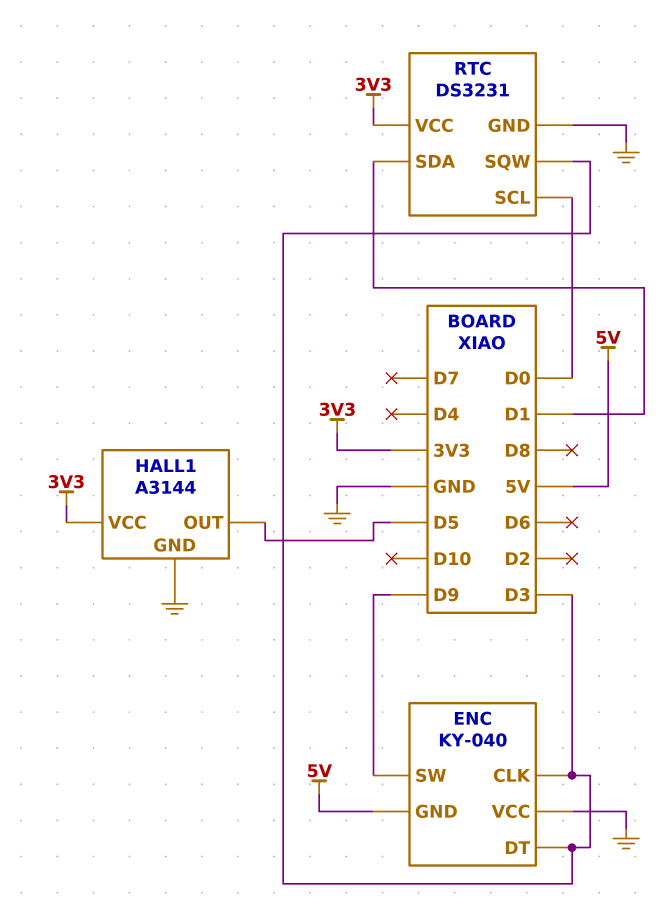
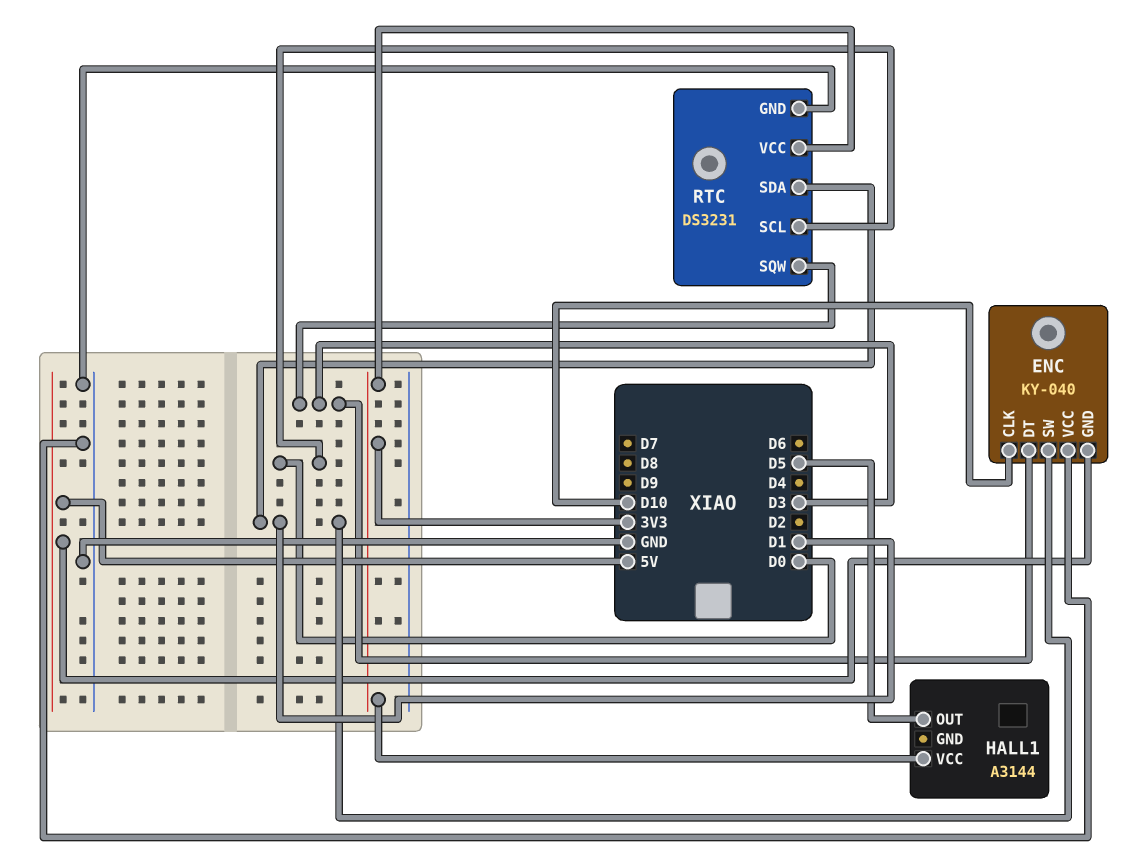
ENC pin CLK: D3 -> D10
ENC pin SW: D9 -> D1
HALL1 pin GND: GND -> none

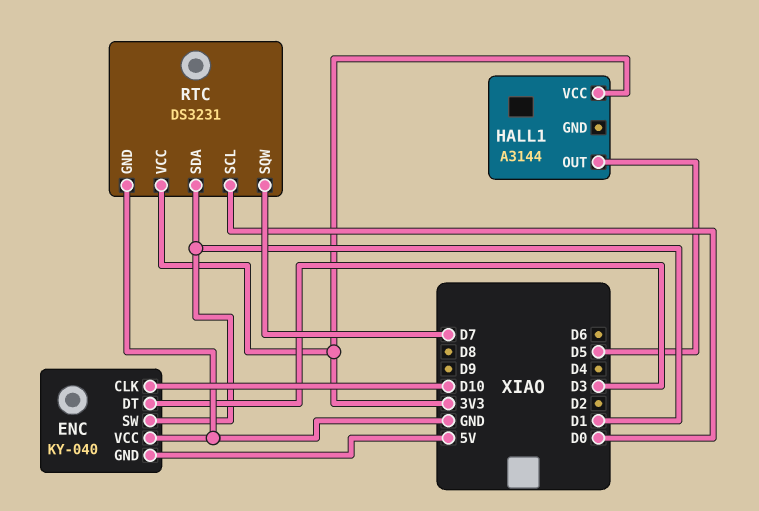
RTC pin SQW: D3 -> D7

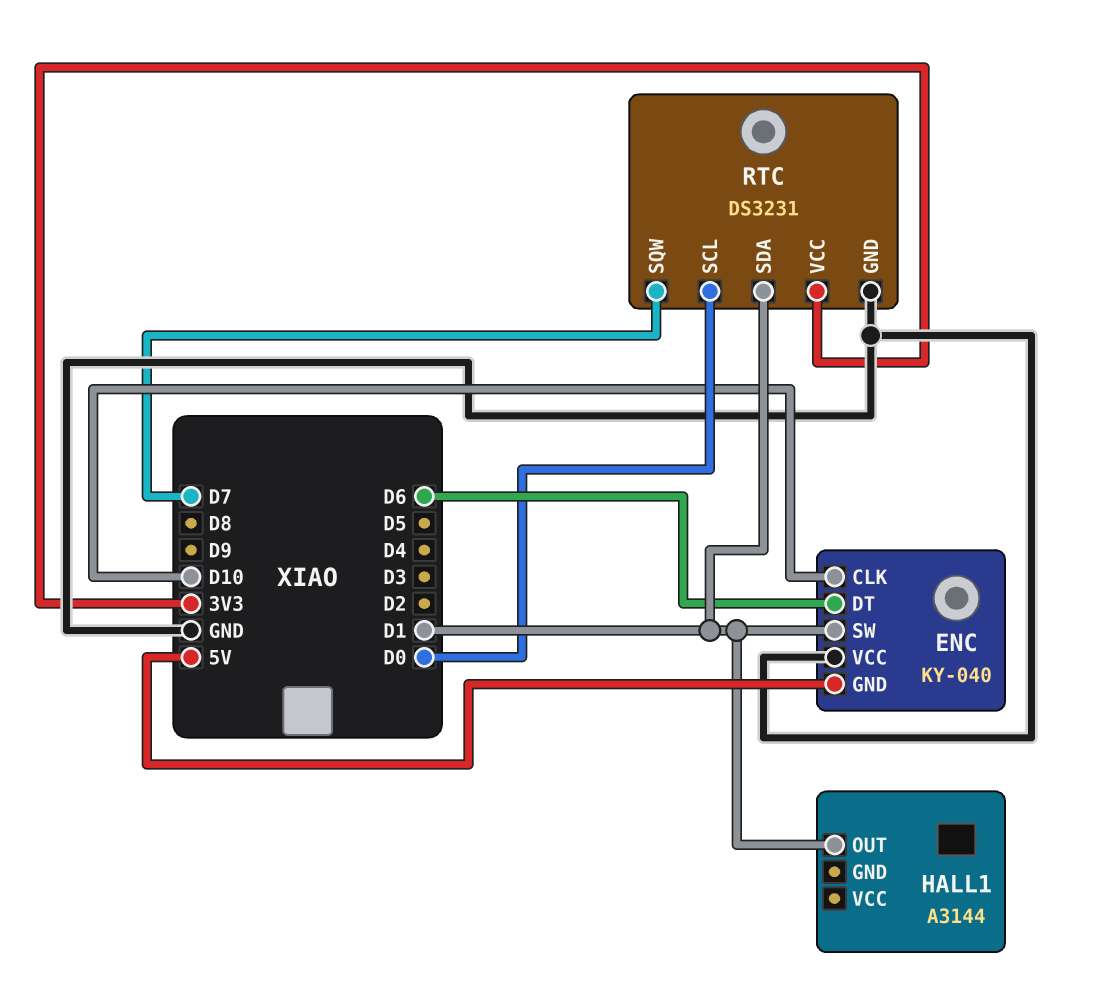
ENC pin DT: D3 -> D6
HALL1 pin OUT: D5 -> D1
HALL1 pin VCC: 3V3 -> none

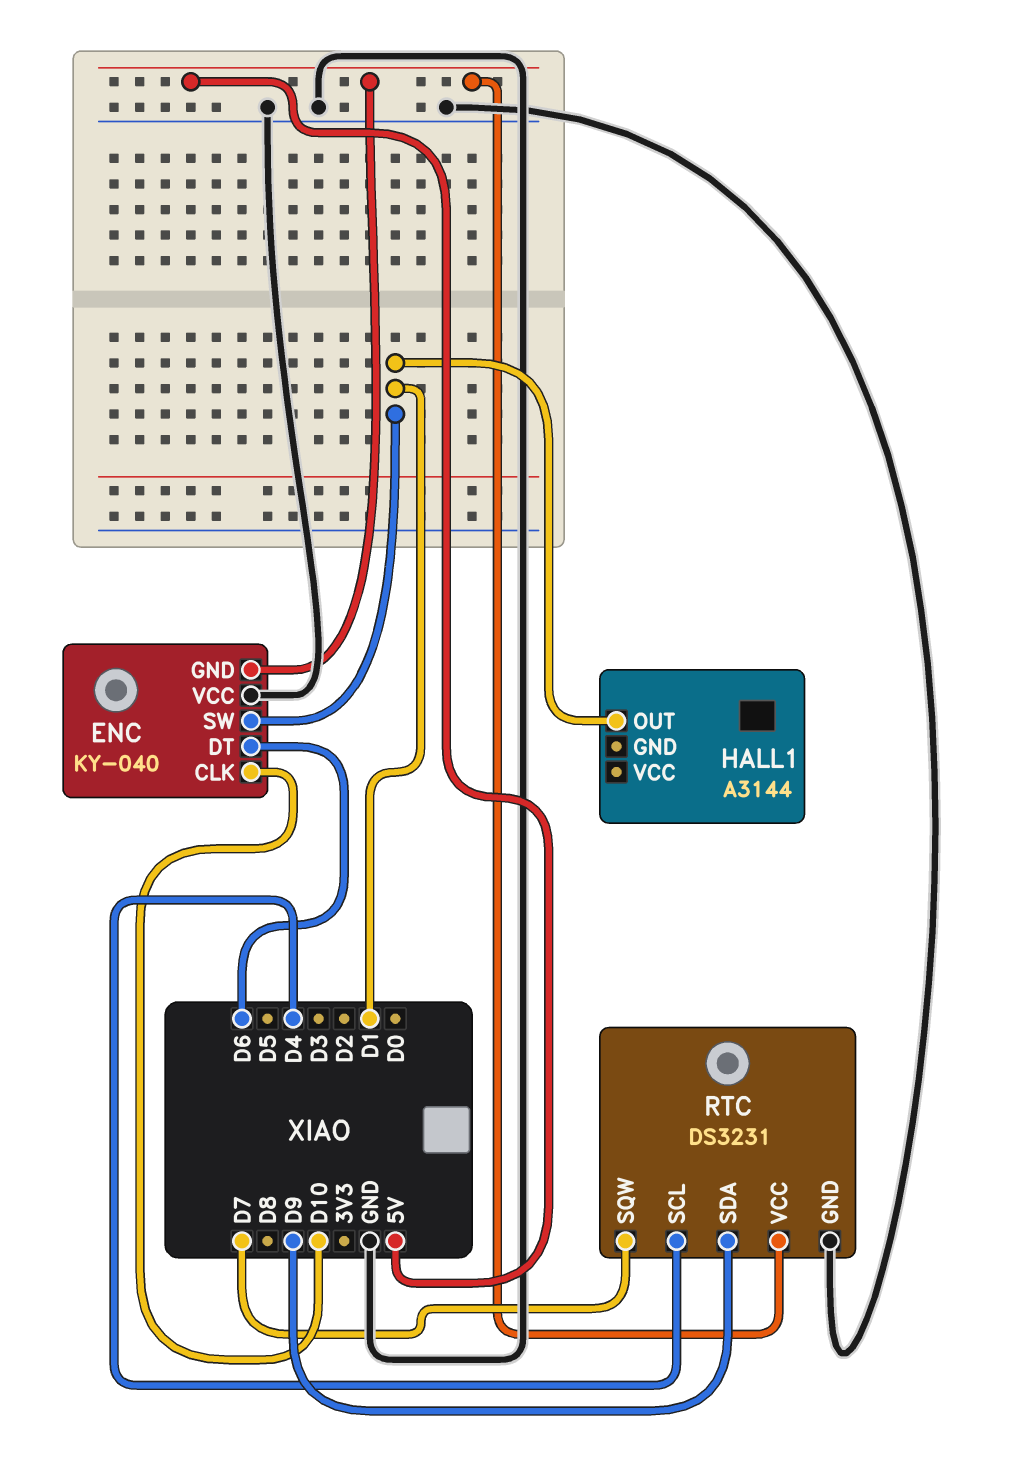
RTC pin SCL: D0 -> D4
RTC pin SDA: D1 -> D9
RTC pin VCC: 3V3 -> 5V

